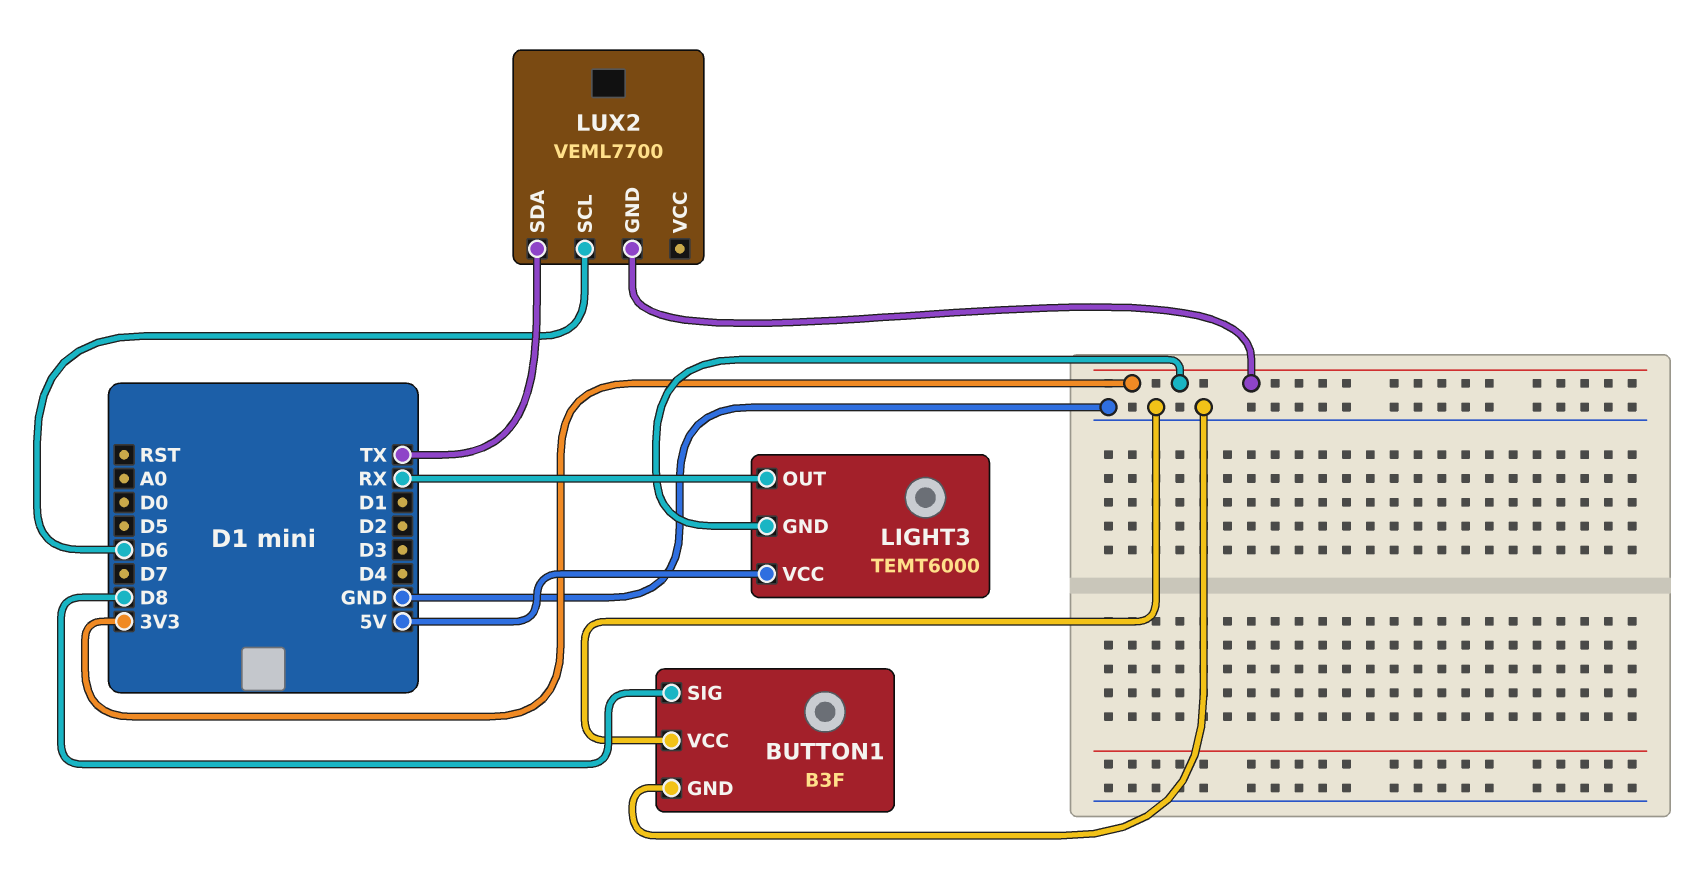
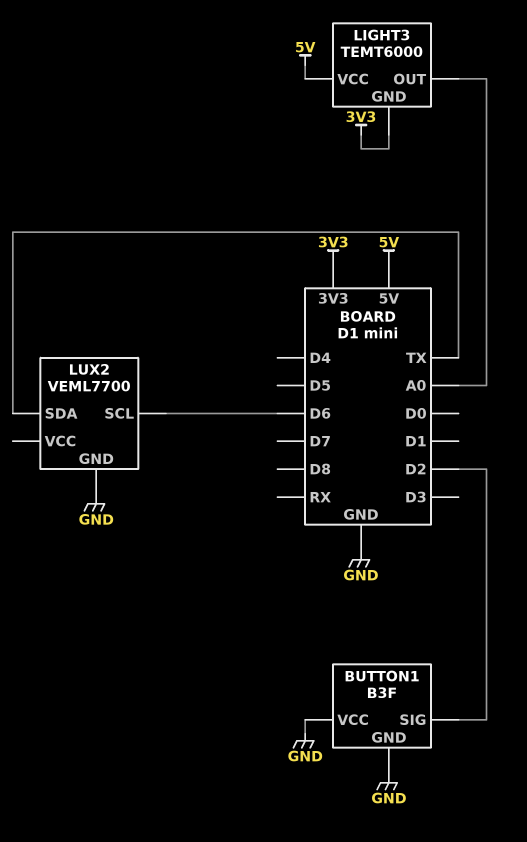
BUTTON1 pin SIG: D8 -> D2
LIGHT3 pin OUT: RX -> A0
LUX2 pin GND: 3V3 -> GND

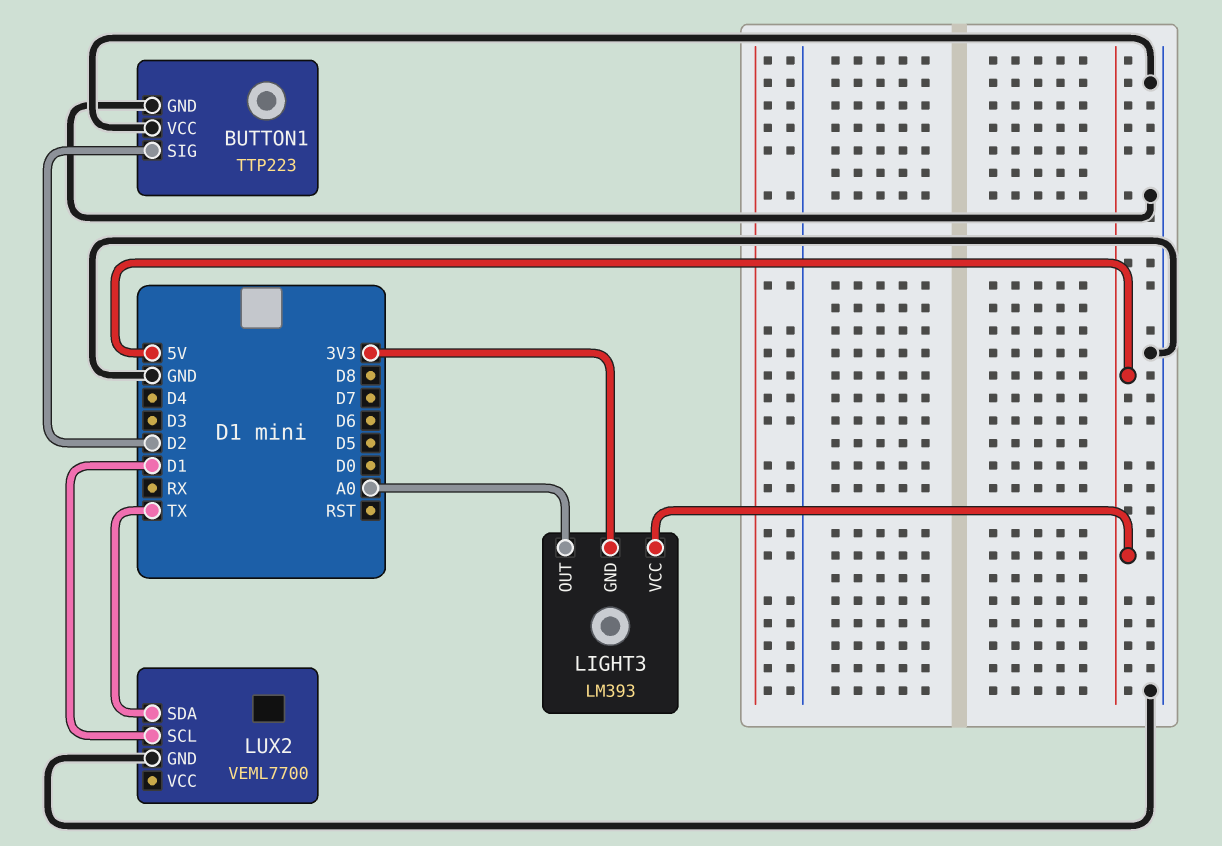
BUTTON1: B3F -> TTP223
LIGHT3: TEMT6000 -> LM393
LUX2 pin SCL: D6 -> D1

